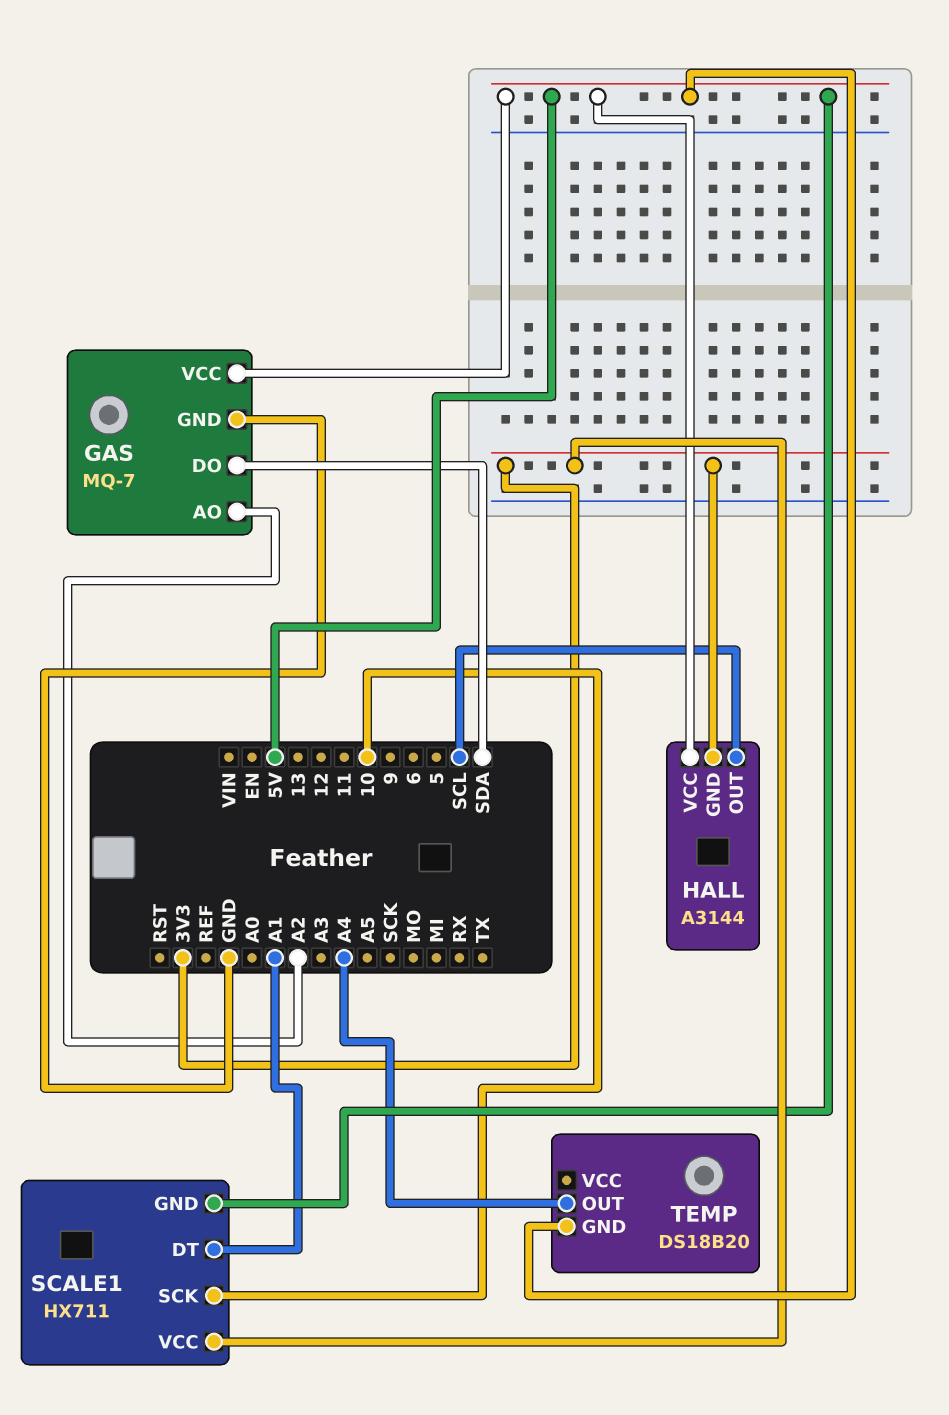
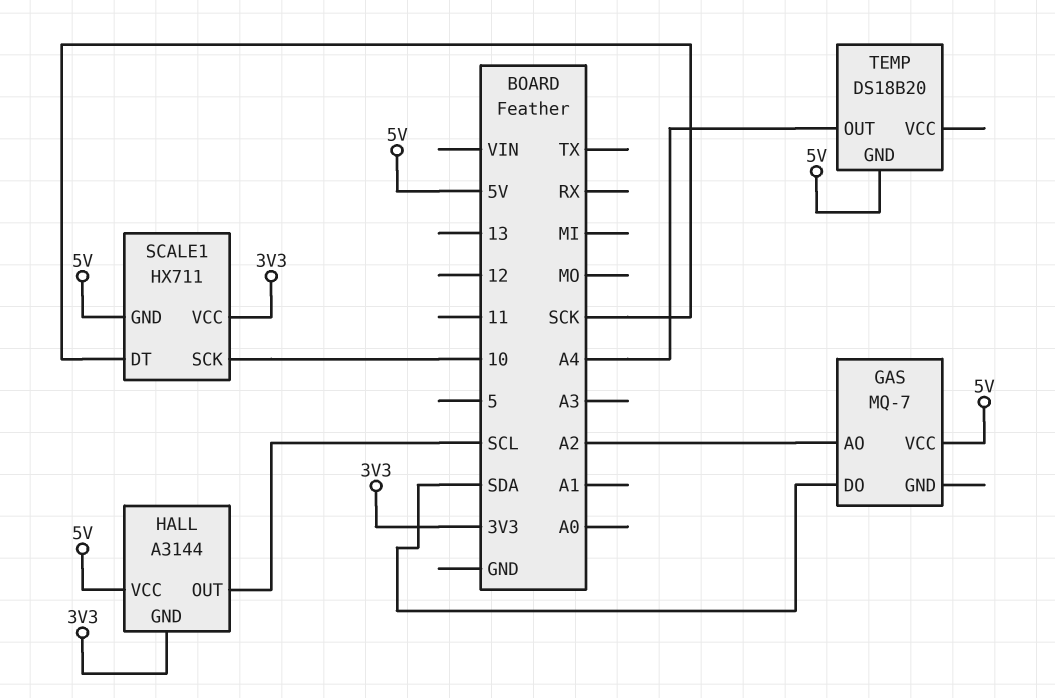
GAS pin GND: GND -> none
SCALE1 pin DT: A1 -> SCK

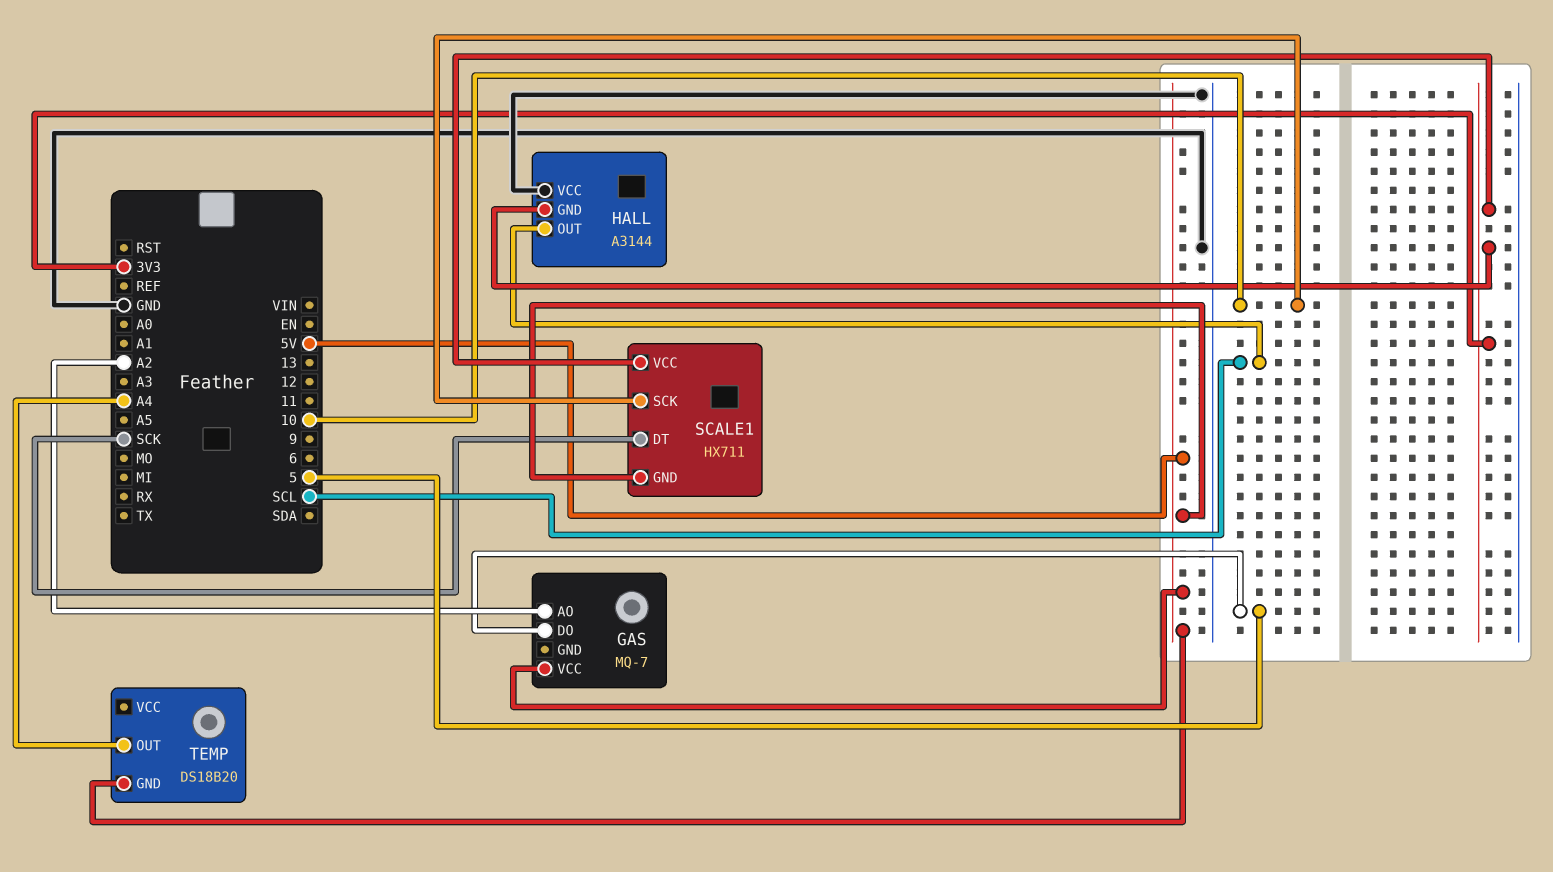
GAS pin DO: SDA -> 5
HALL pin VCC: 5V -> GND

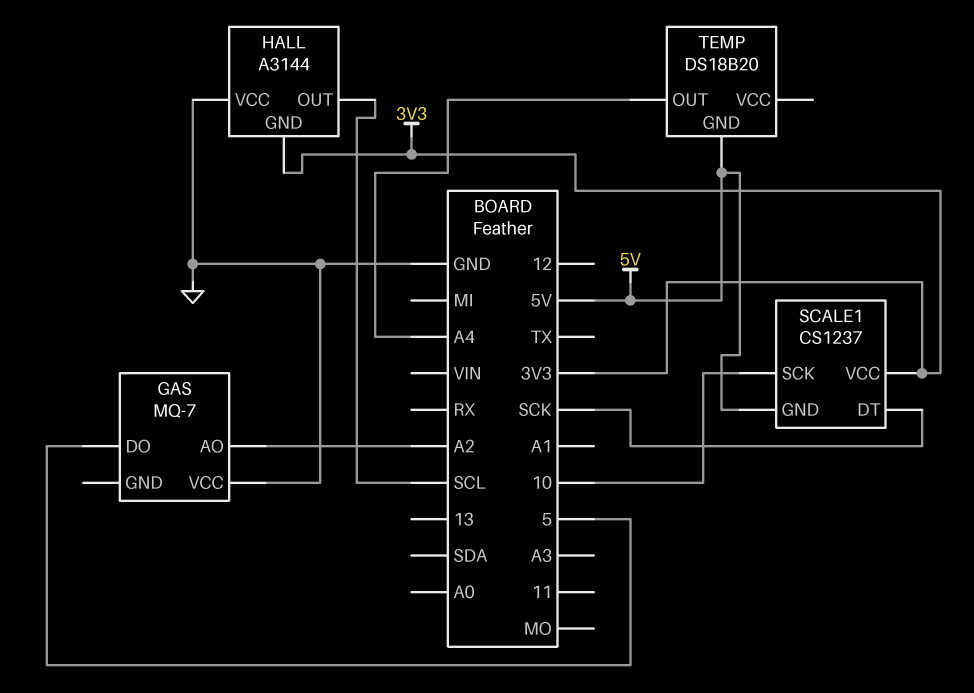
GAS pin VCC: 5V -> GND
SCALE1: HX711 -> CS1237

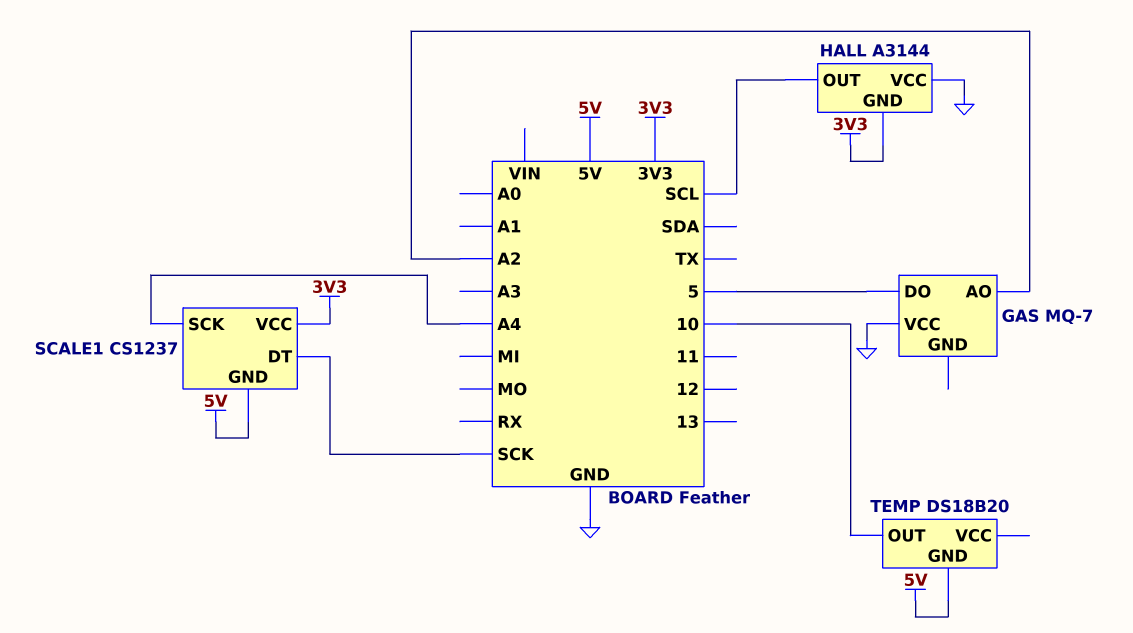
SCALE1 pin SCK: 10 -> A4
TEMP pin OUT: A4 -> 10

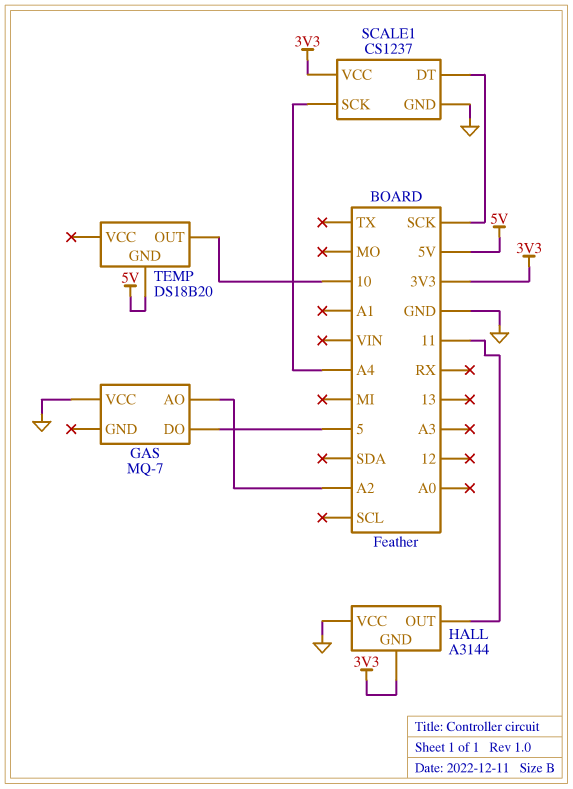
HALL pin OUT: SCL -> 11
SCALE1 pin GND: 5V -> GND

